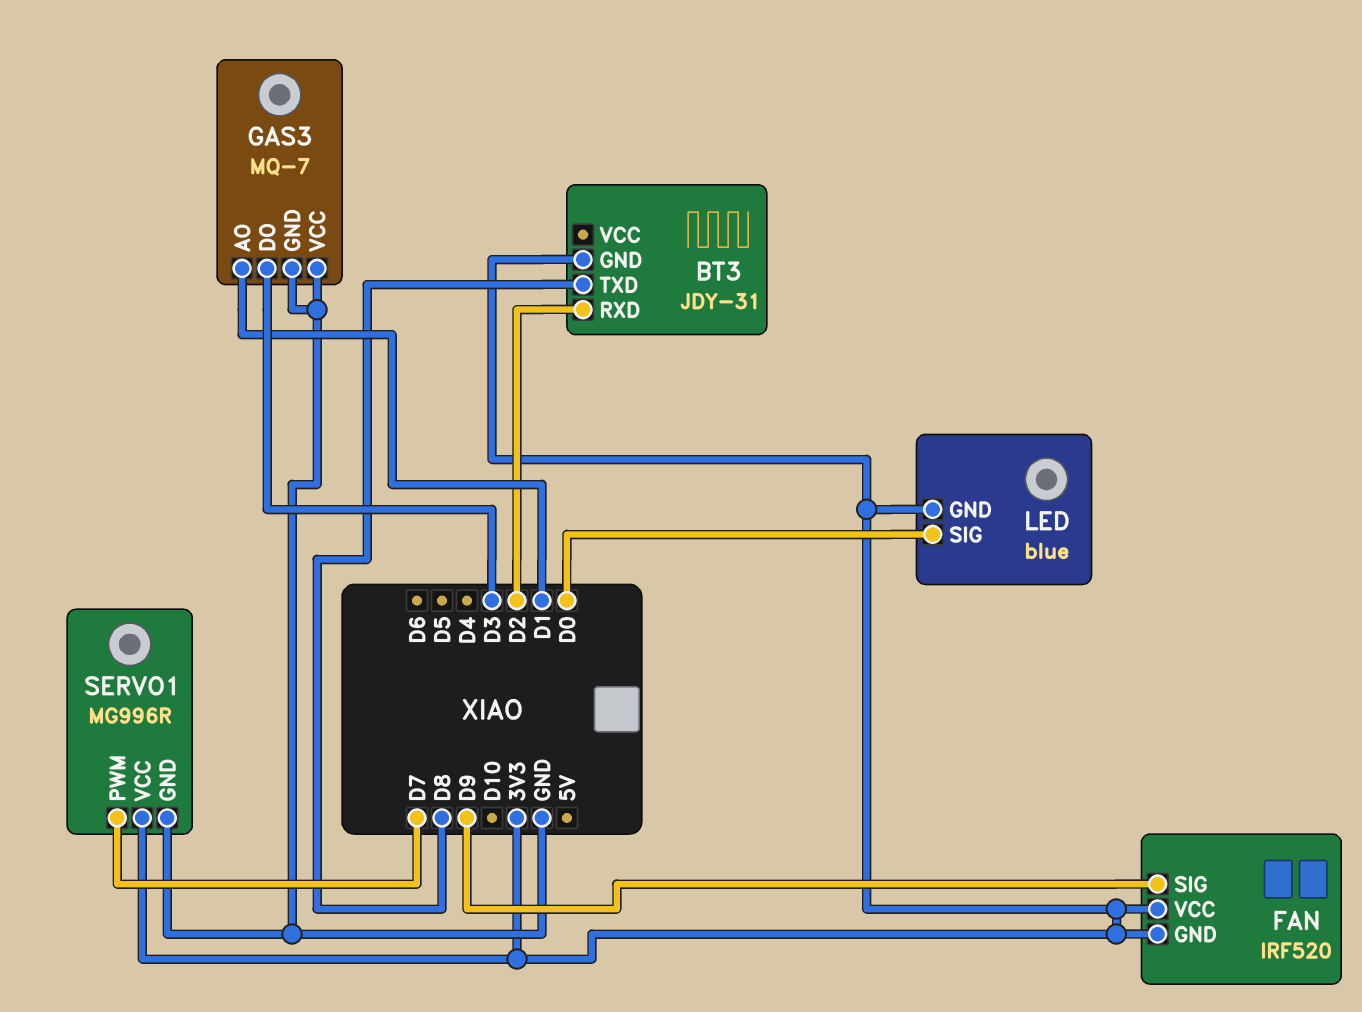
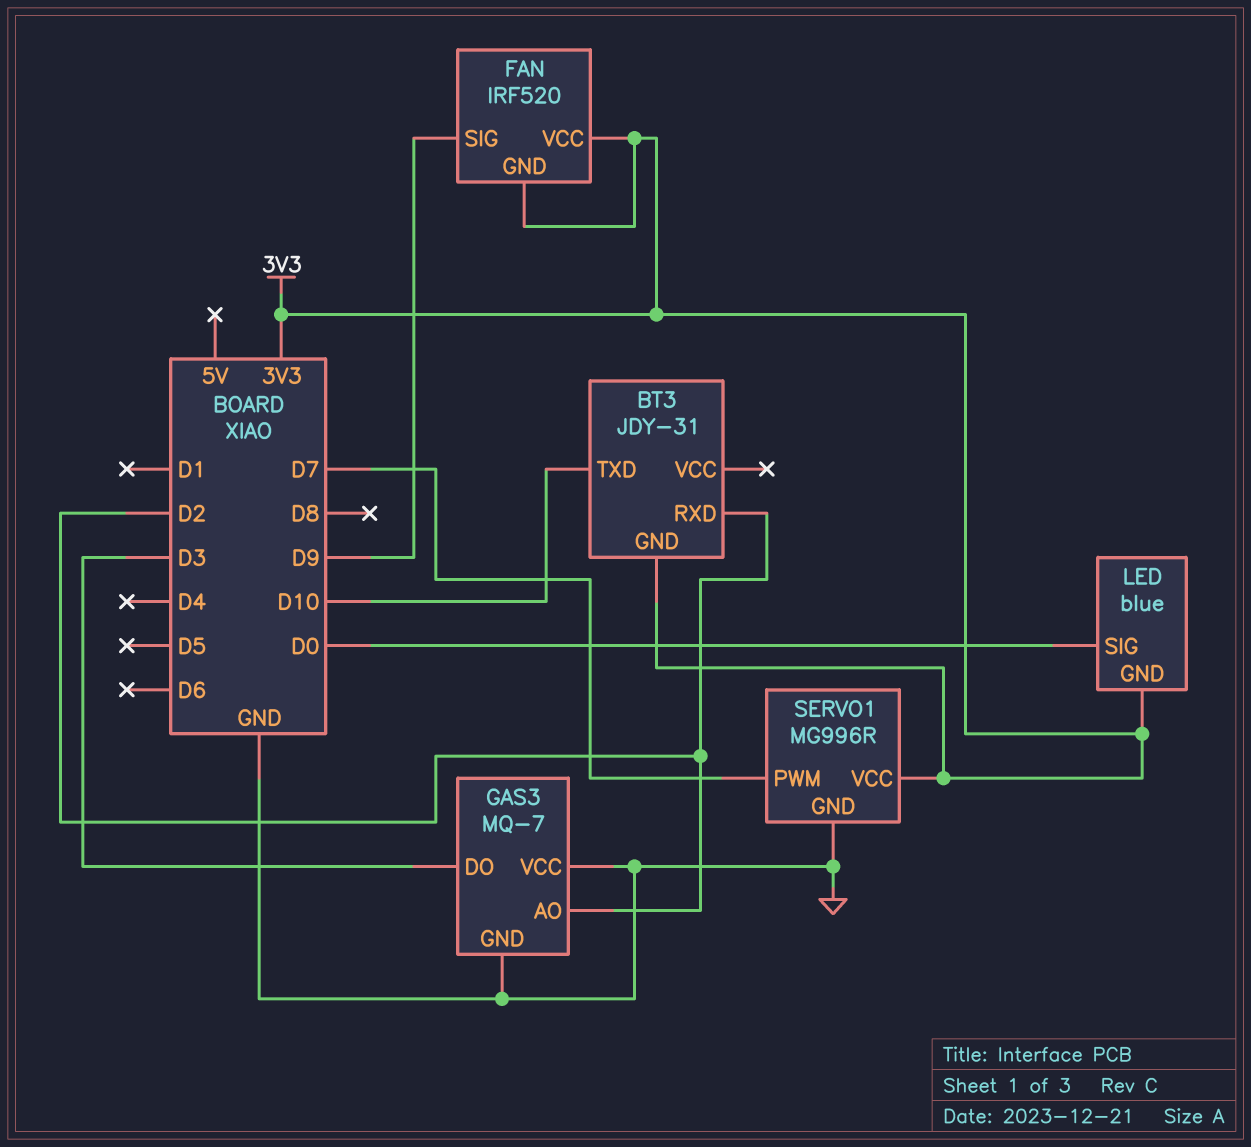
BT3 pin TXD: D8 -> D10
GAS3 pin AO: D1 -> D2

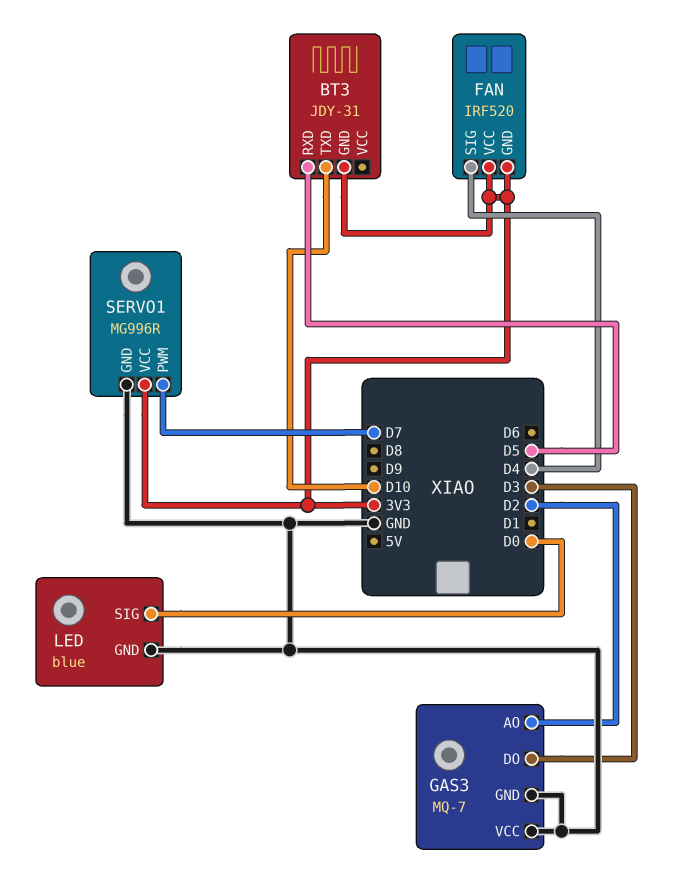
BT3 pin RXD: D2 -> D5
FAN pin SIG: D9 -> D4
LED pin GND: 3V3 -> GND

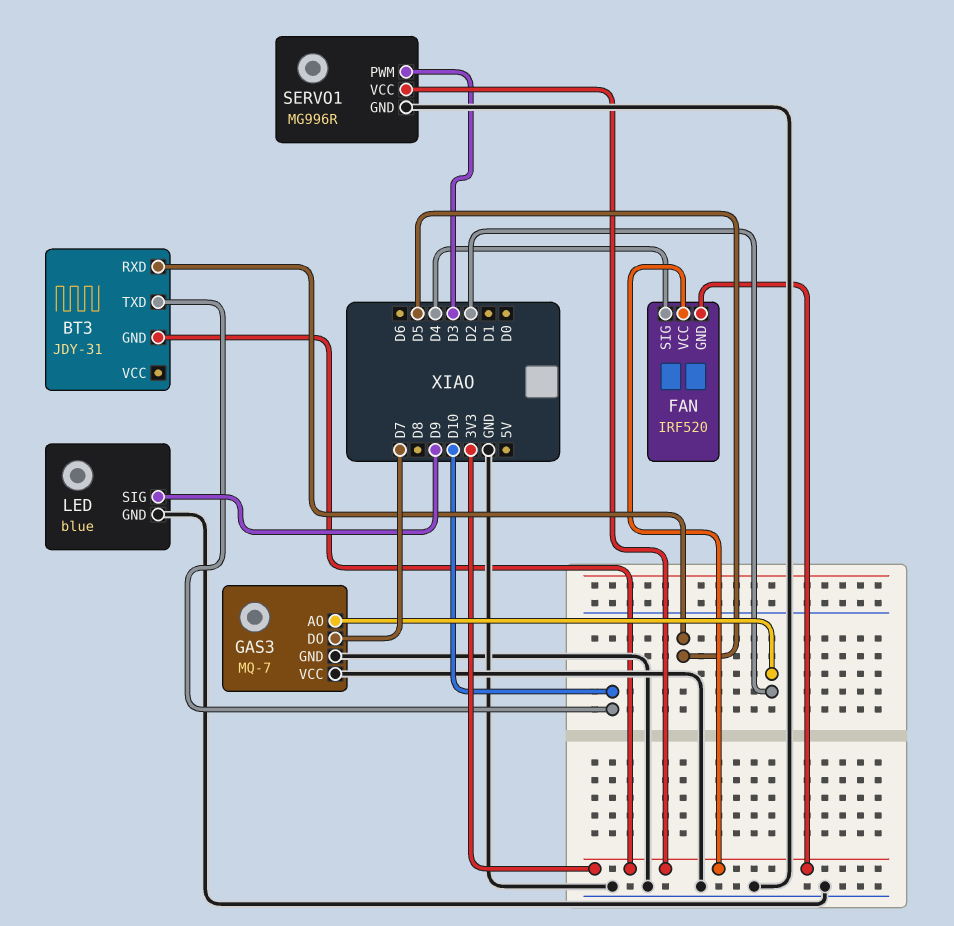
GAS3 pin DO: D3 -> D7
LED pin SIG: D0 -> D9
SERVO1 pin PWM: D7 -> D3

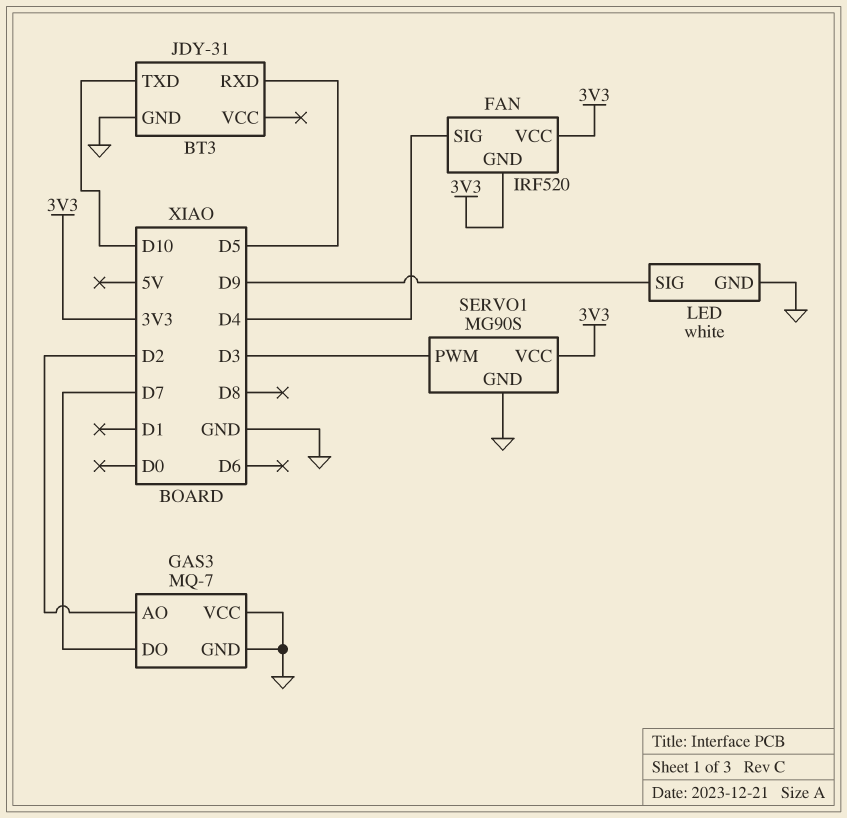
BT3 pin GND: 3V3 -> GND
LED: blue -> white
SERVO1: MG996R -> MG90S

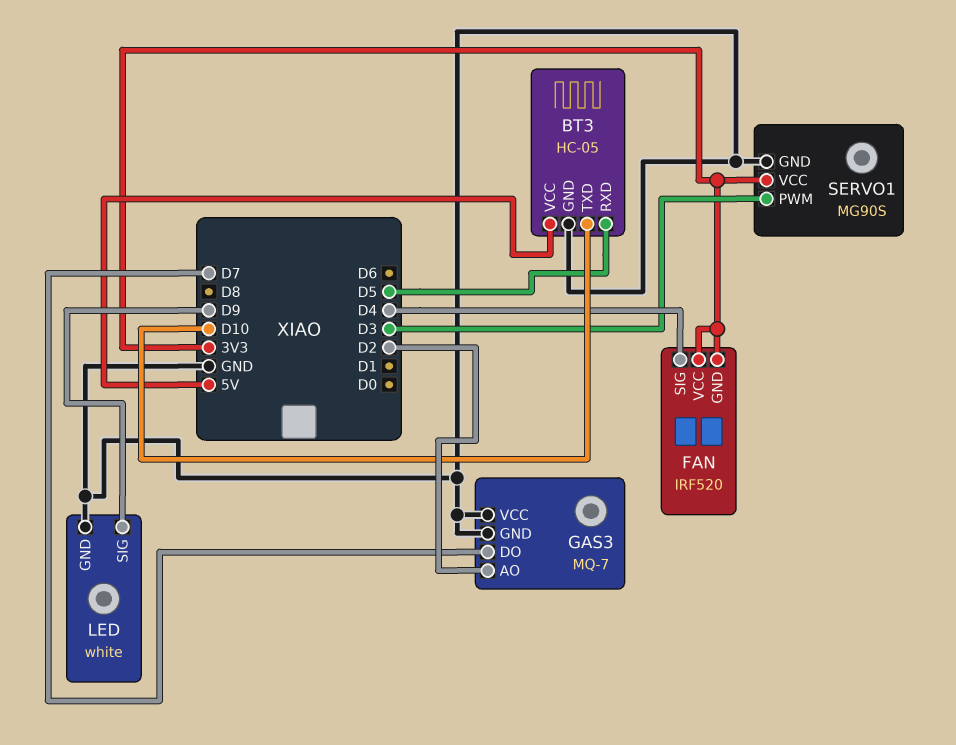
BT3: JDY-31 -> HC-05
BT3 pin VCC: none -> 5V

